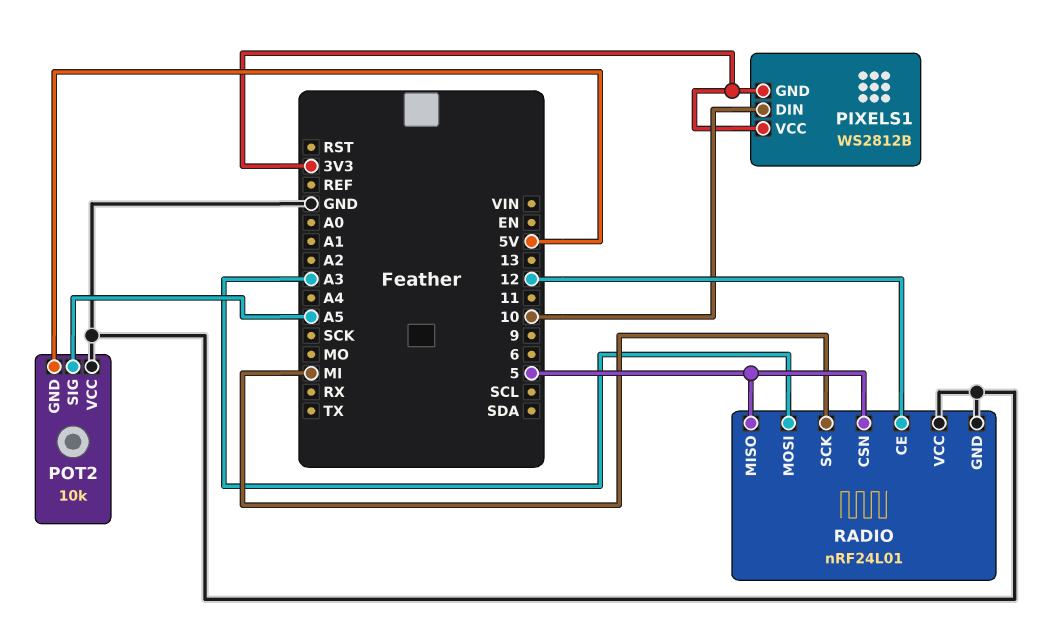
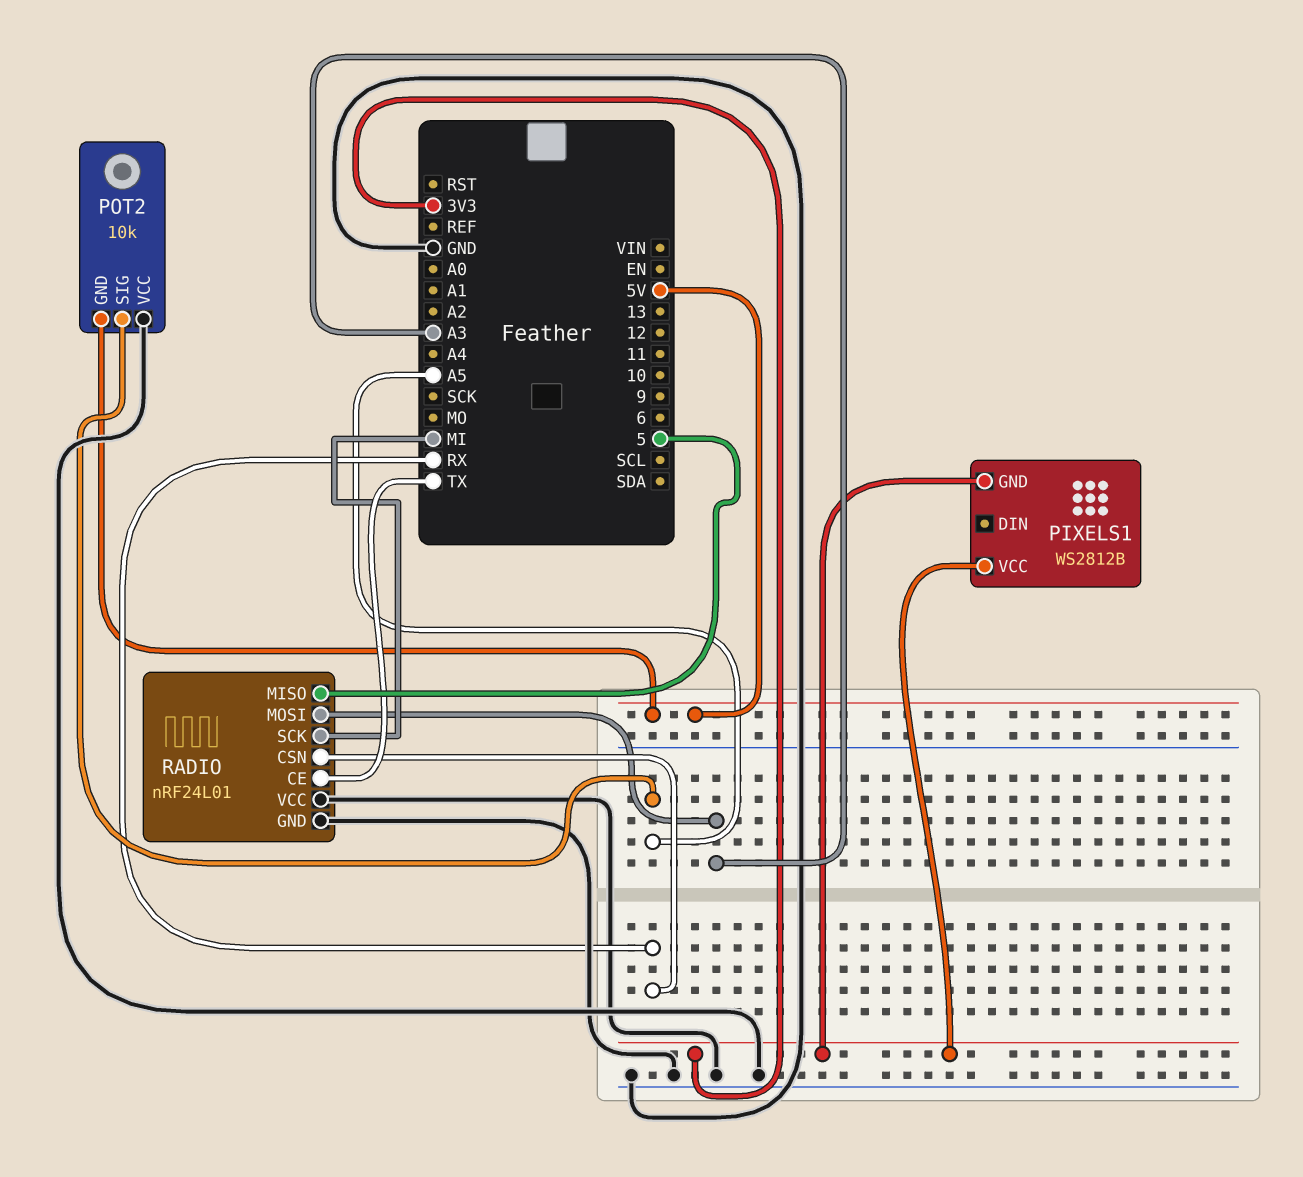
PIXELS1 pin DIN: 10 -> none
RADIO pin CE: 12 -> TX
RADIO pin CSN: 5 -> RX

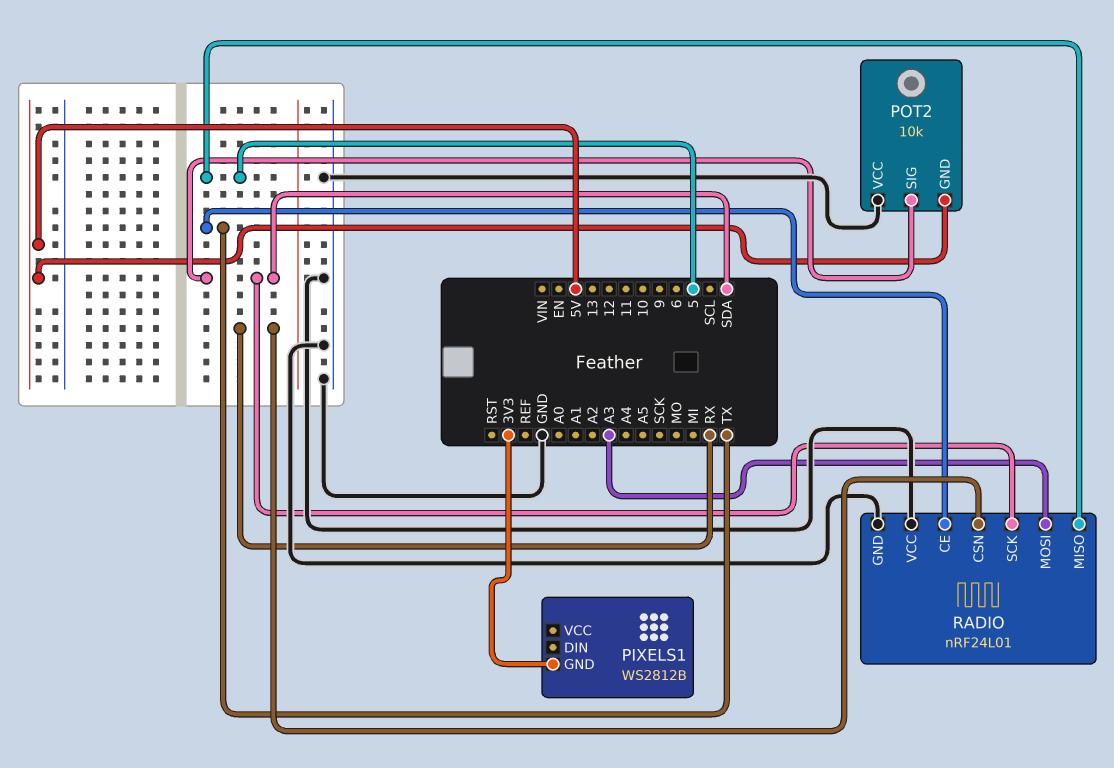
PIXELS1 pin VCC: 3V3 -> none
POT2 pin SIG: A5 -> SDA
RADIO pin SCK: MI -> SDA

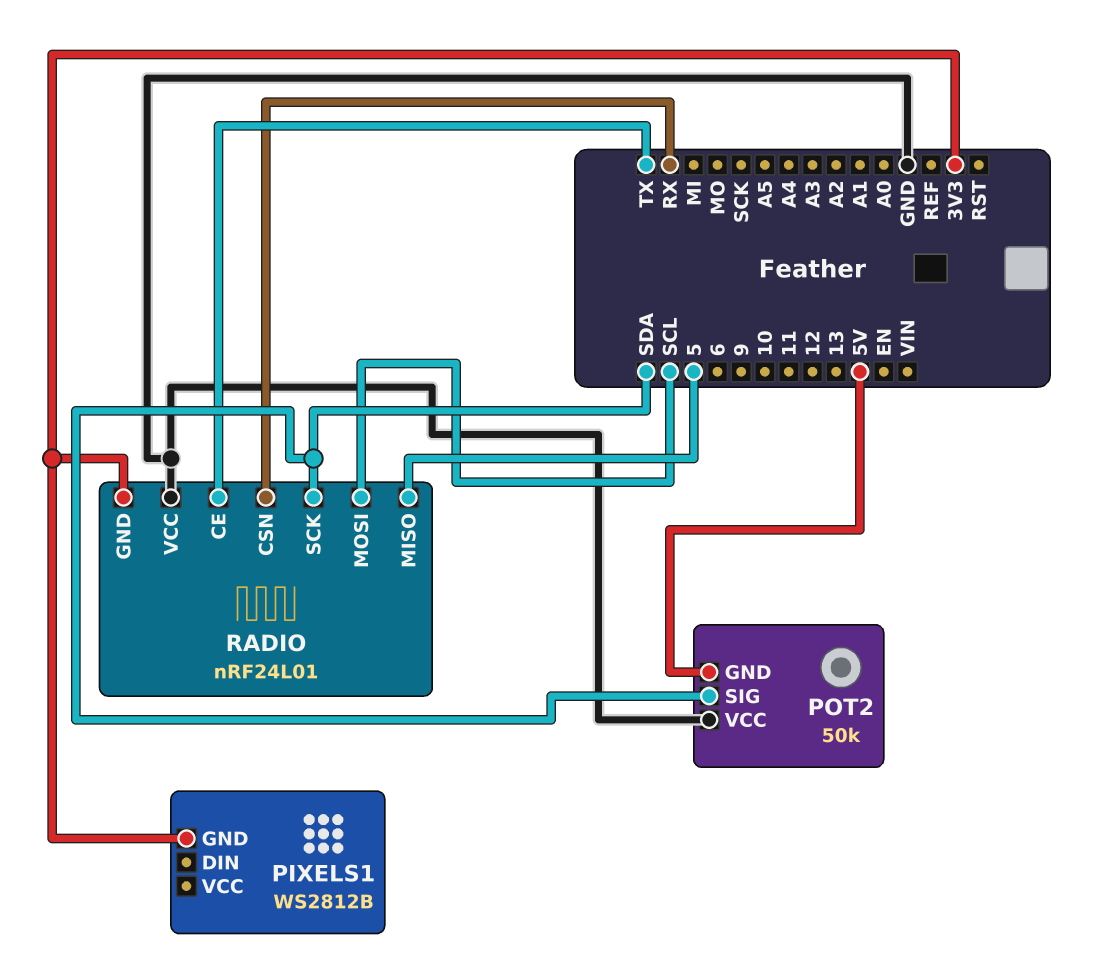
POT2: 10k -> 50k
RADIO pin GND: GND -> 3V3
RADIO pin MOSI: A3 -> SCL

